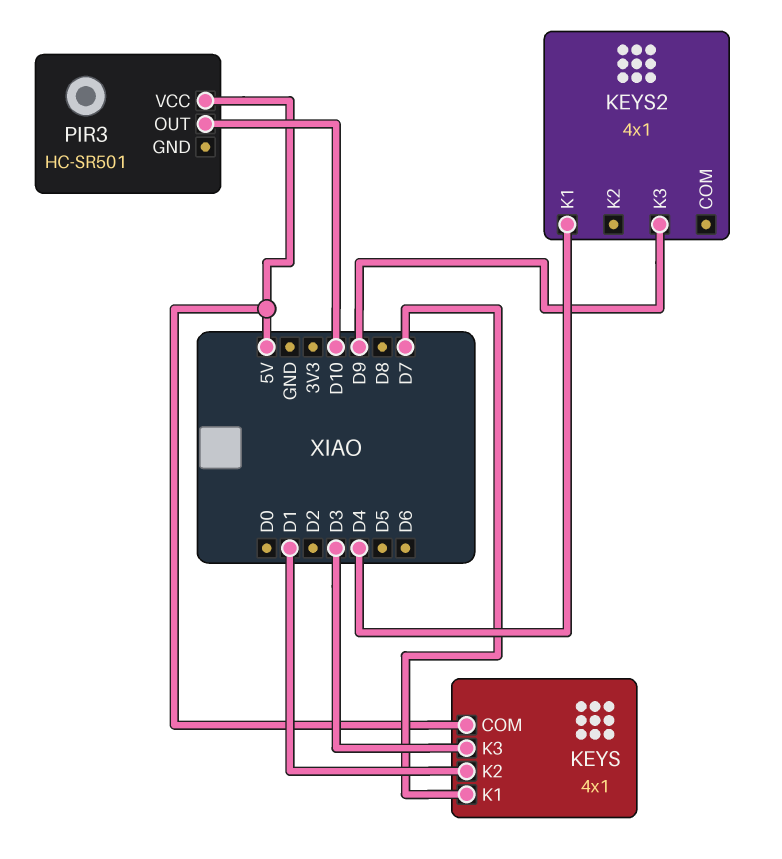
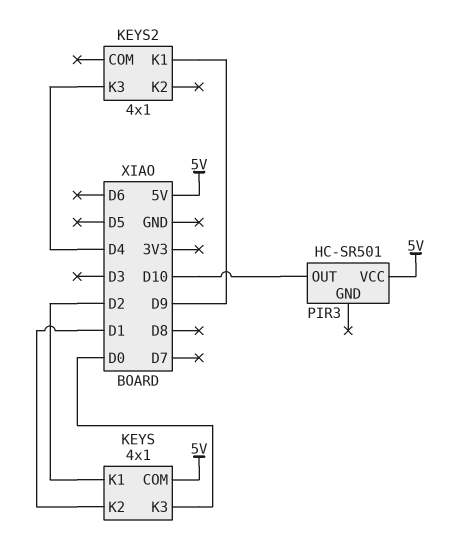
KEYS pin K1: D7 -> D2
KEYS pin K3: D3 -> D0
KEYS2 pin K1: D4 -> D9
KEYS2 pin K3: D9 -> D4

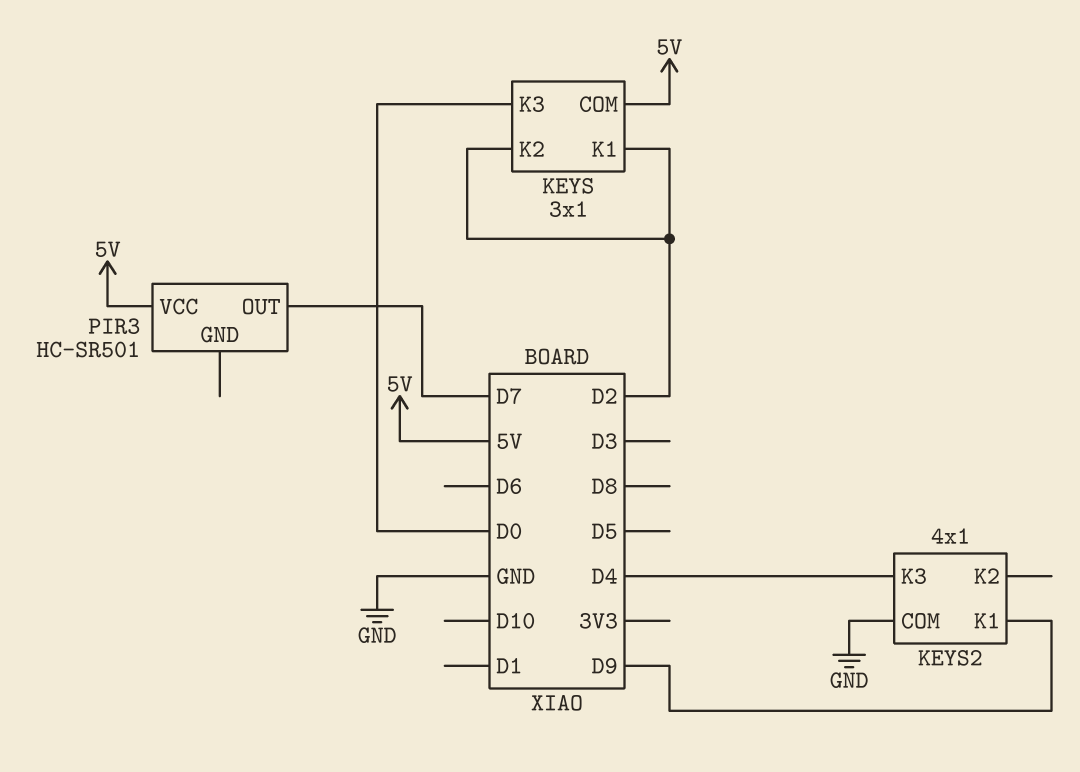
KEYS: 4x1 -> 3x1
KEYS pin K2: D1 -> D2
KEYS2 pin COM: none -> GND
PIR3 pin OUT: D10 -> D7

